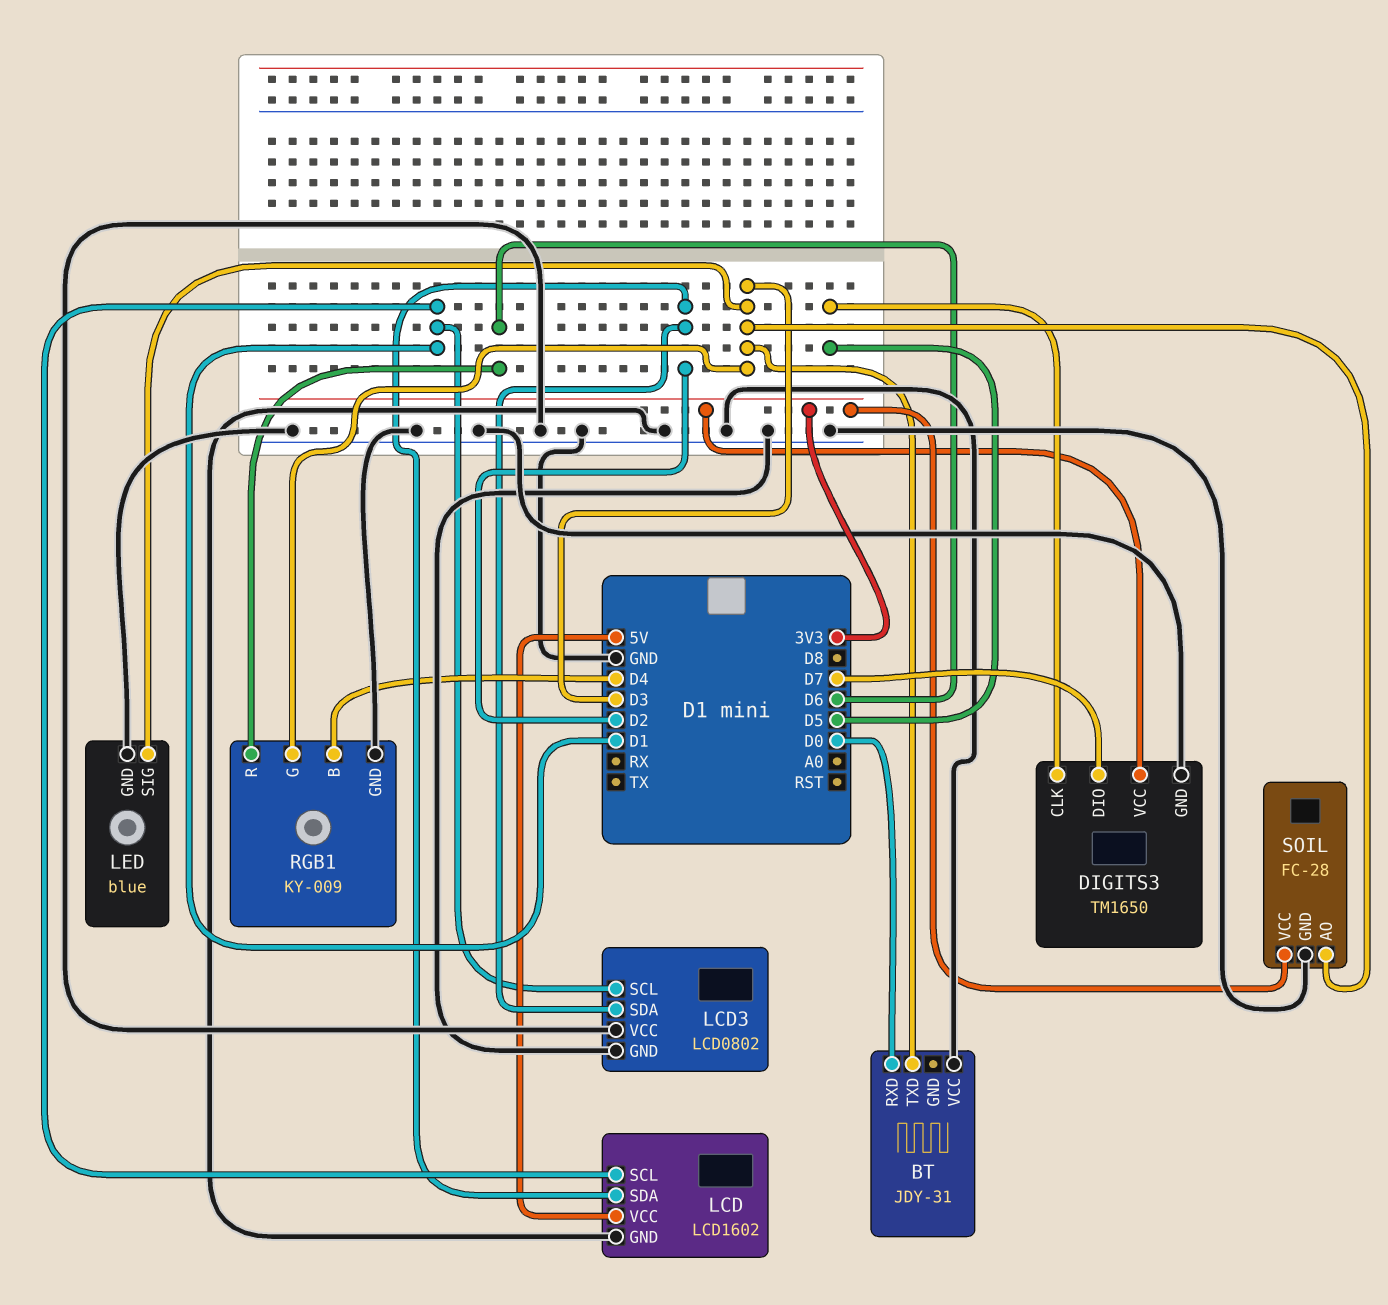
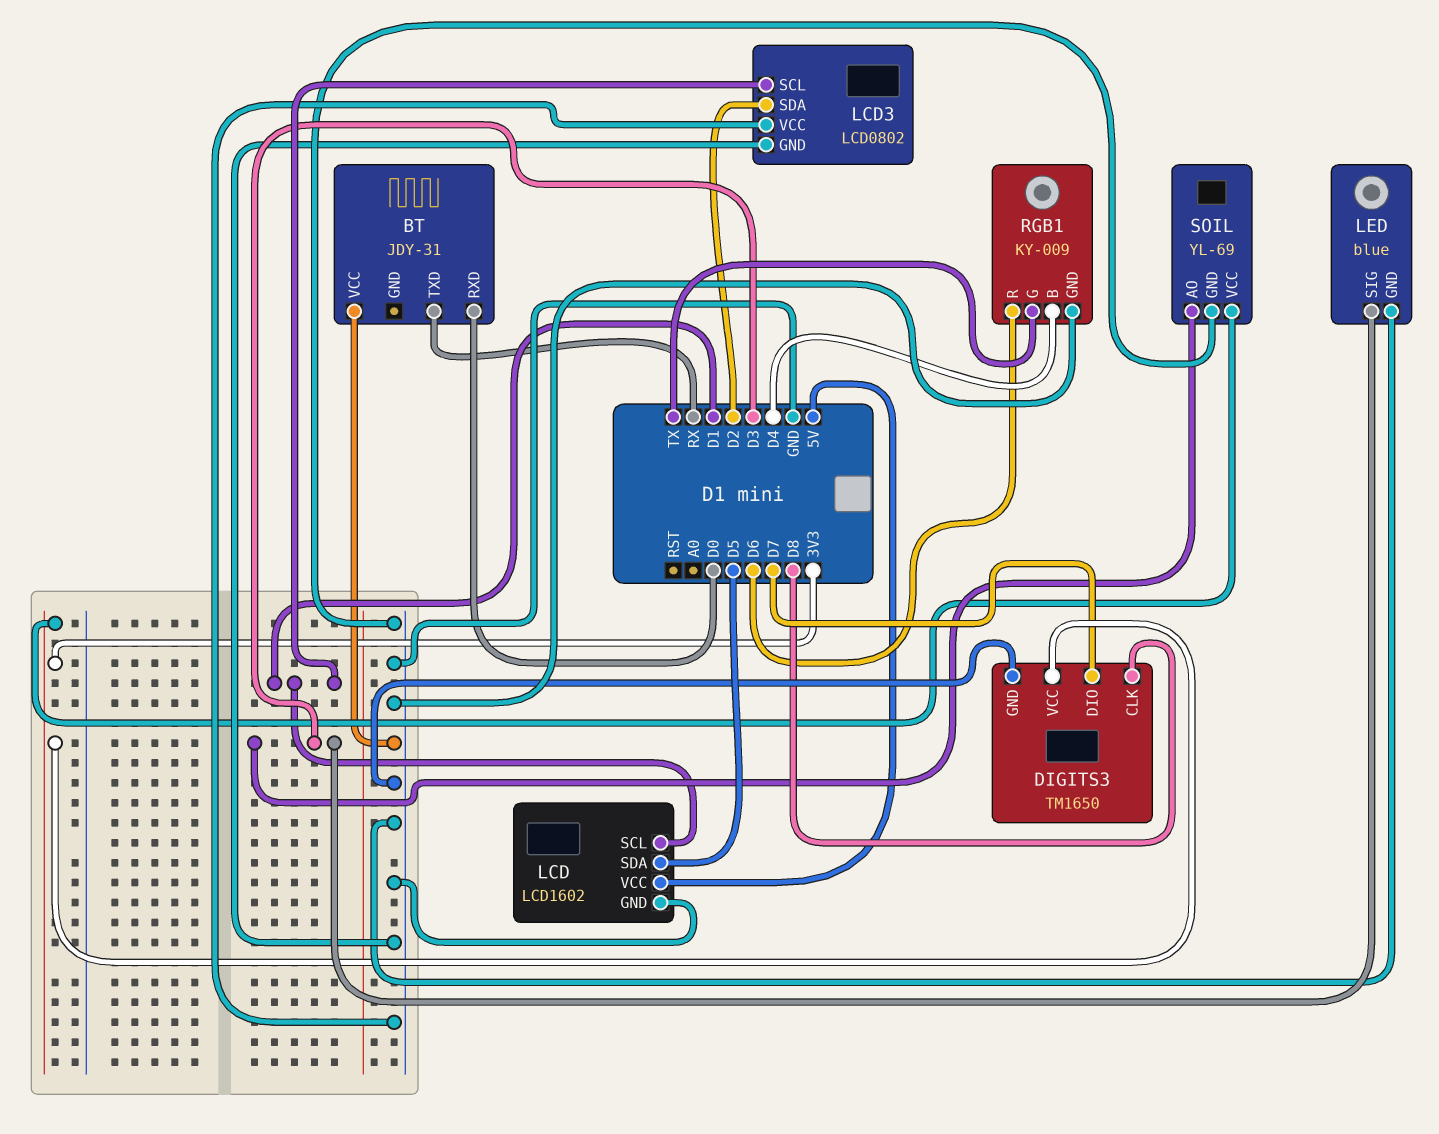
BT pin TXD: D3 -> RX
DIGITS3 pin CLK: D5 -> D8
LCD pin SDA: D2 -> D5
RGB1 pin G: D3 -> TX
SOIL: FC-28 -> YL-69

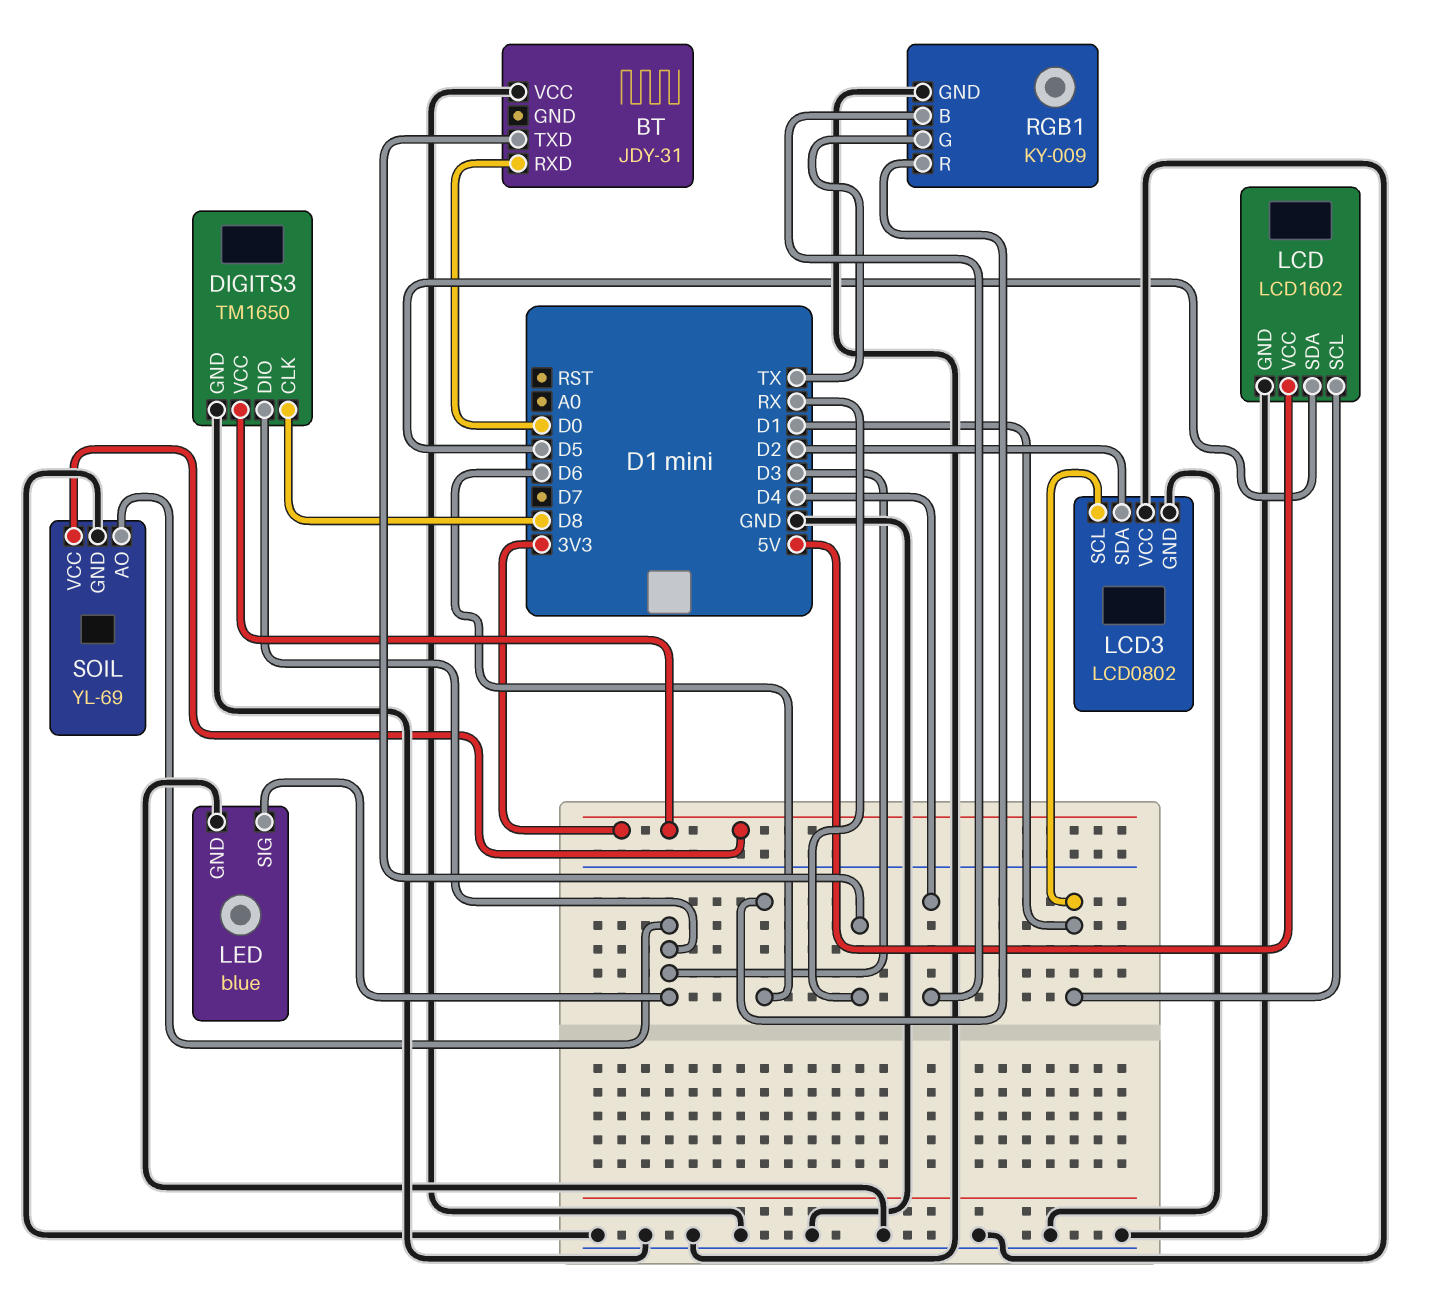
DIGITS3 pin DIO: D7 -> D3

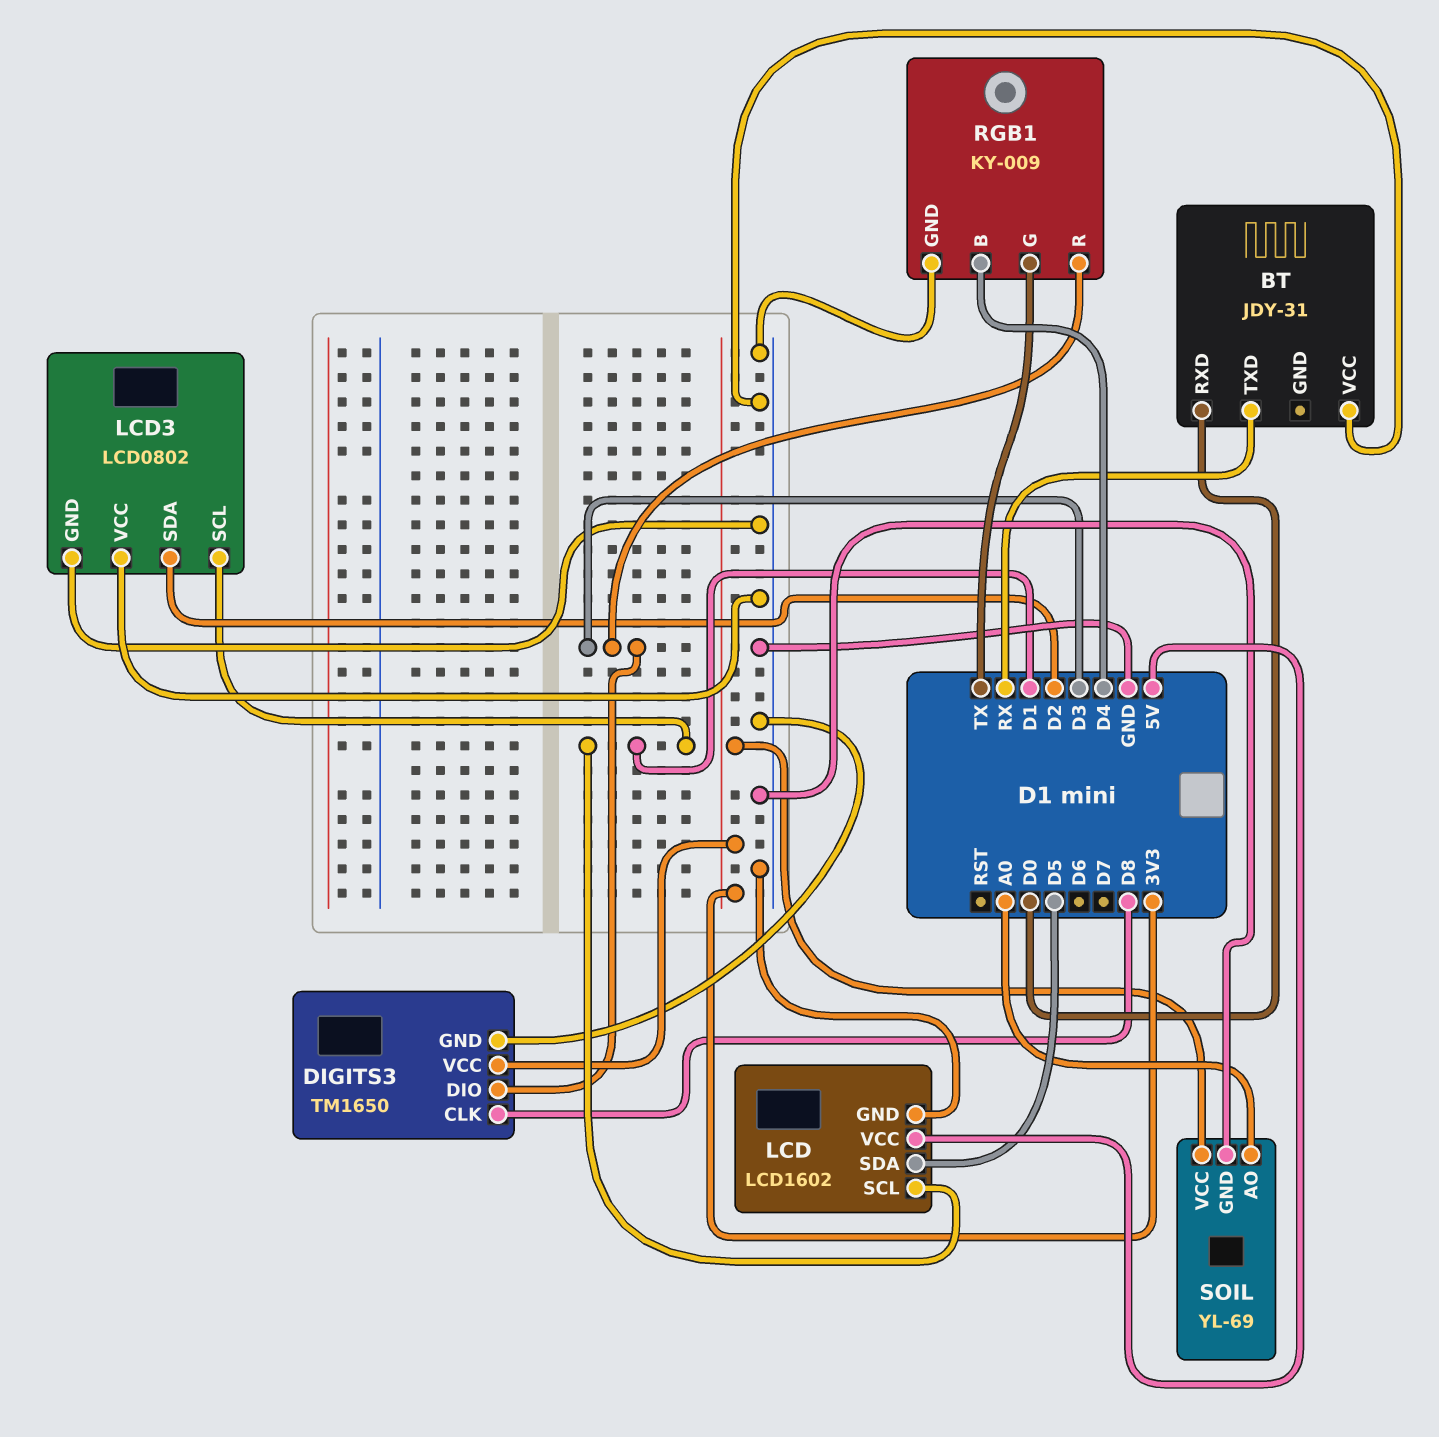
LED: blue -> none
LED pin GND: GND -> none
LED pin SIG: D3 -> none
RGB1 pin R: D6 -> D3
SOIL pin AO: D3 -> A0

